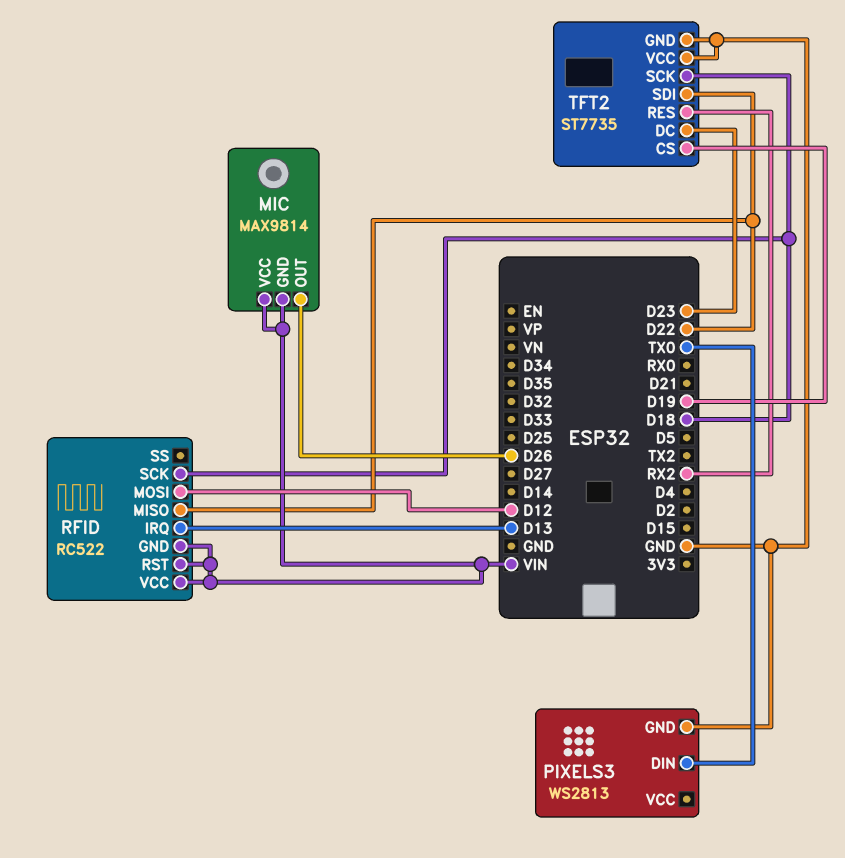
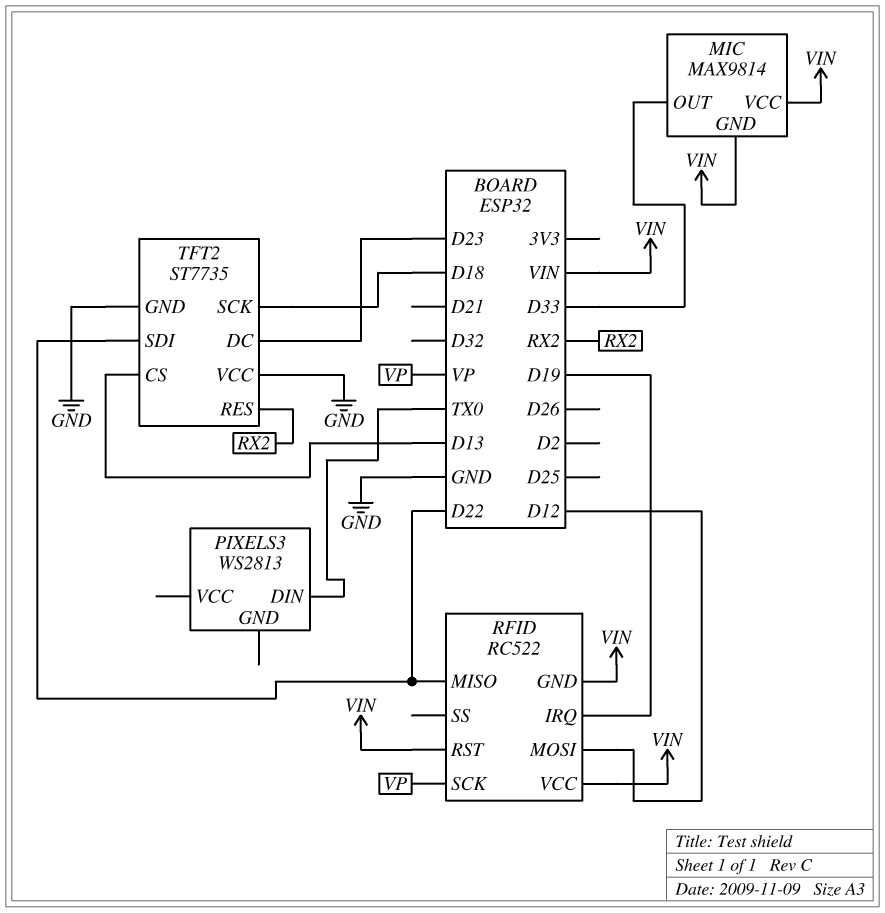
MIC pin OUT: D26 -> D33
PIXELS3 pin GND: GND -> none
RFID pin IRQ: D13 -> D19
RFID pin SCK: D18 -> VP
TFT2 pin CS: D19 -> D13

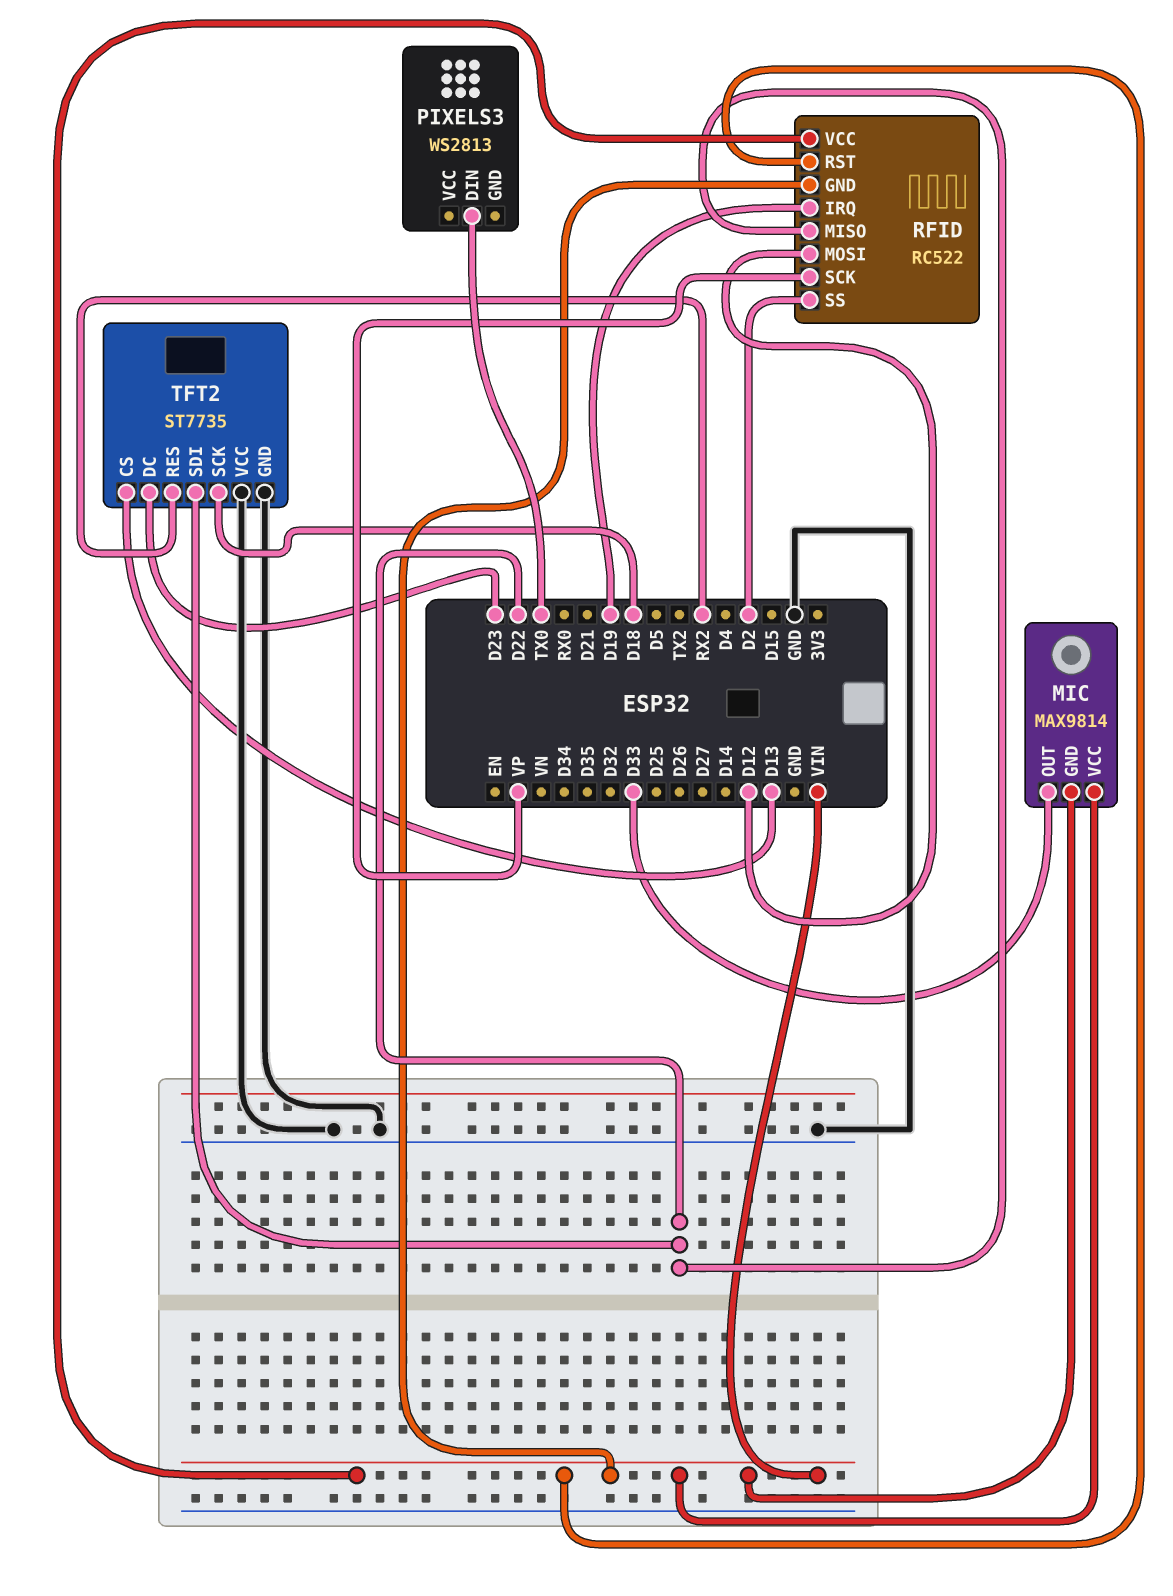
RFID pin SS: none -> D2

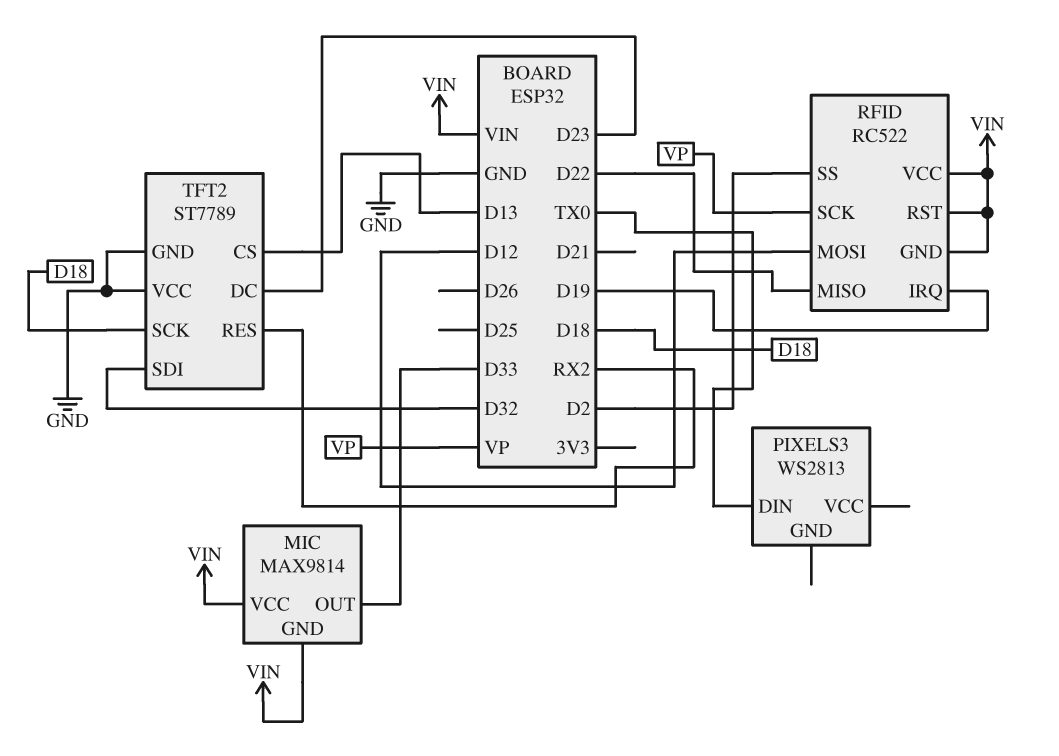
TFT2: ST7735 -> ST7789
TFT2 pin SDI: D22 -> D32

